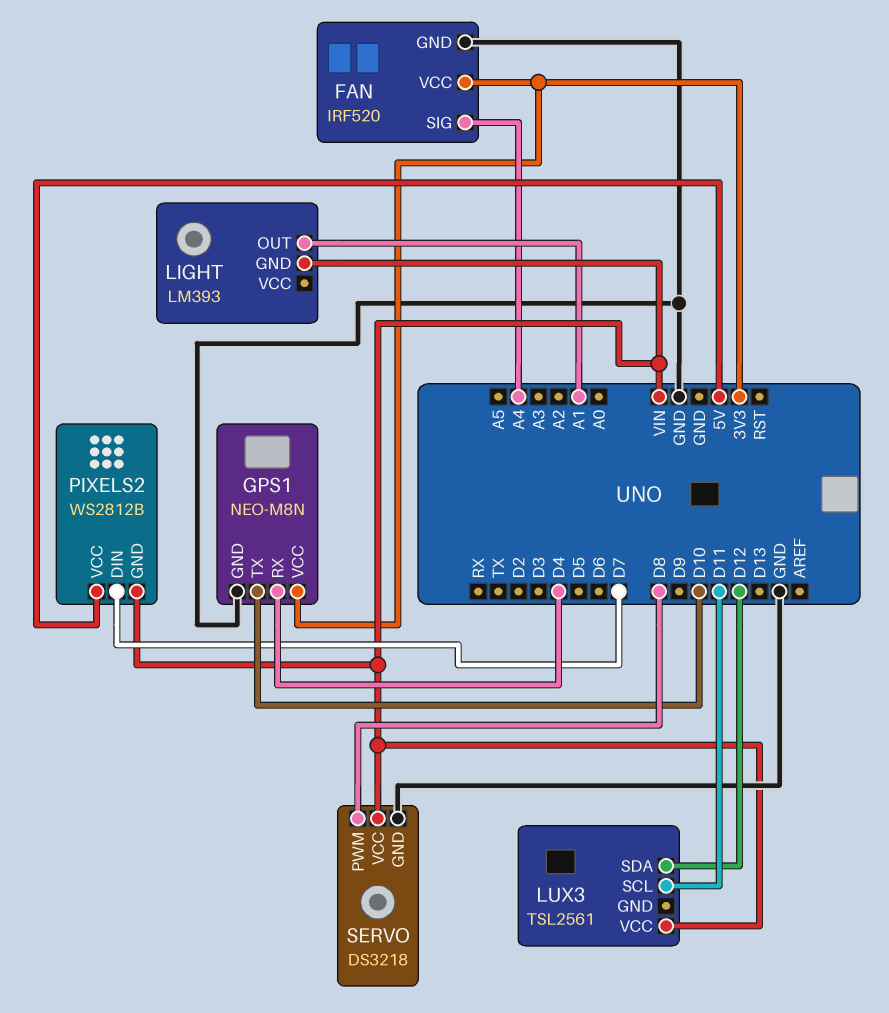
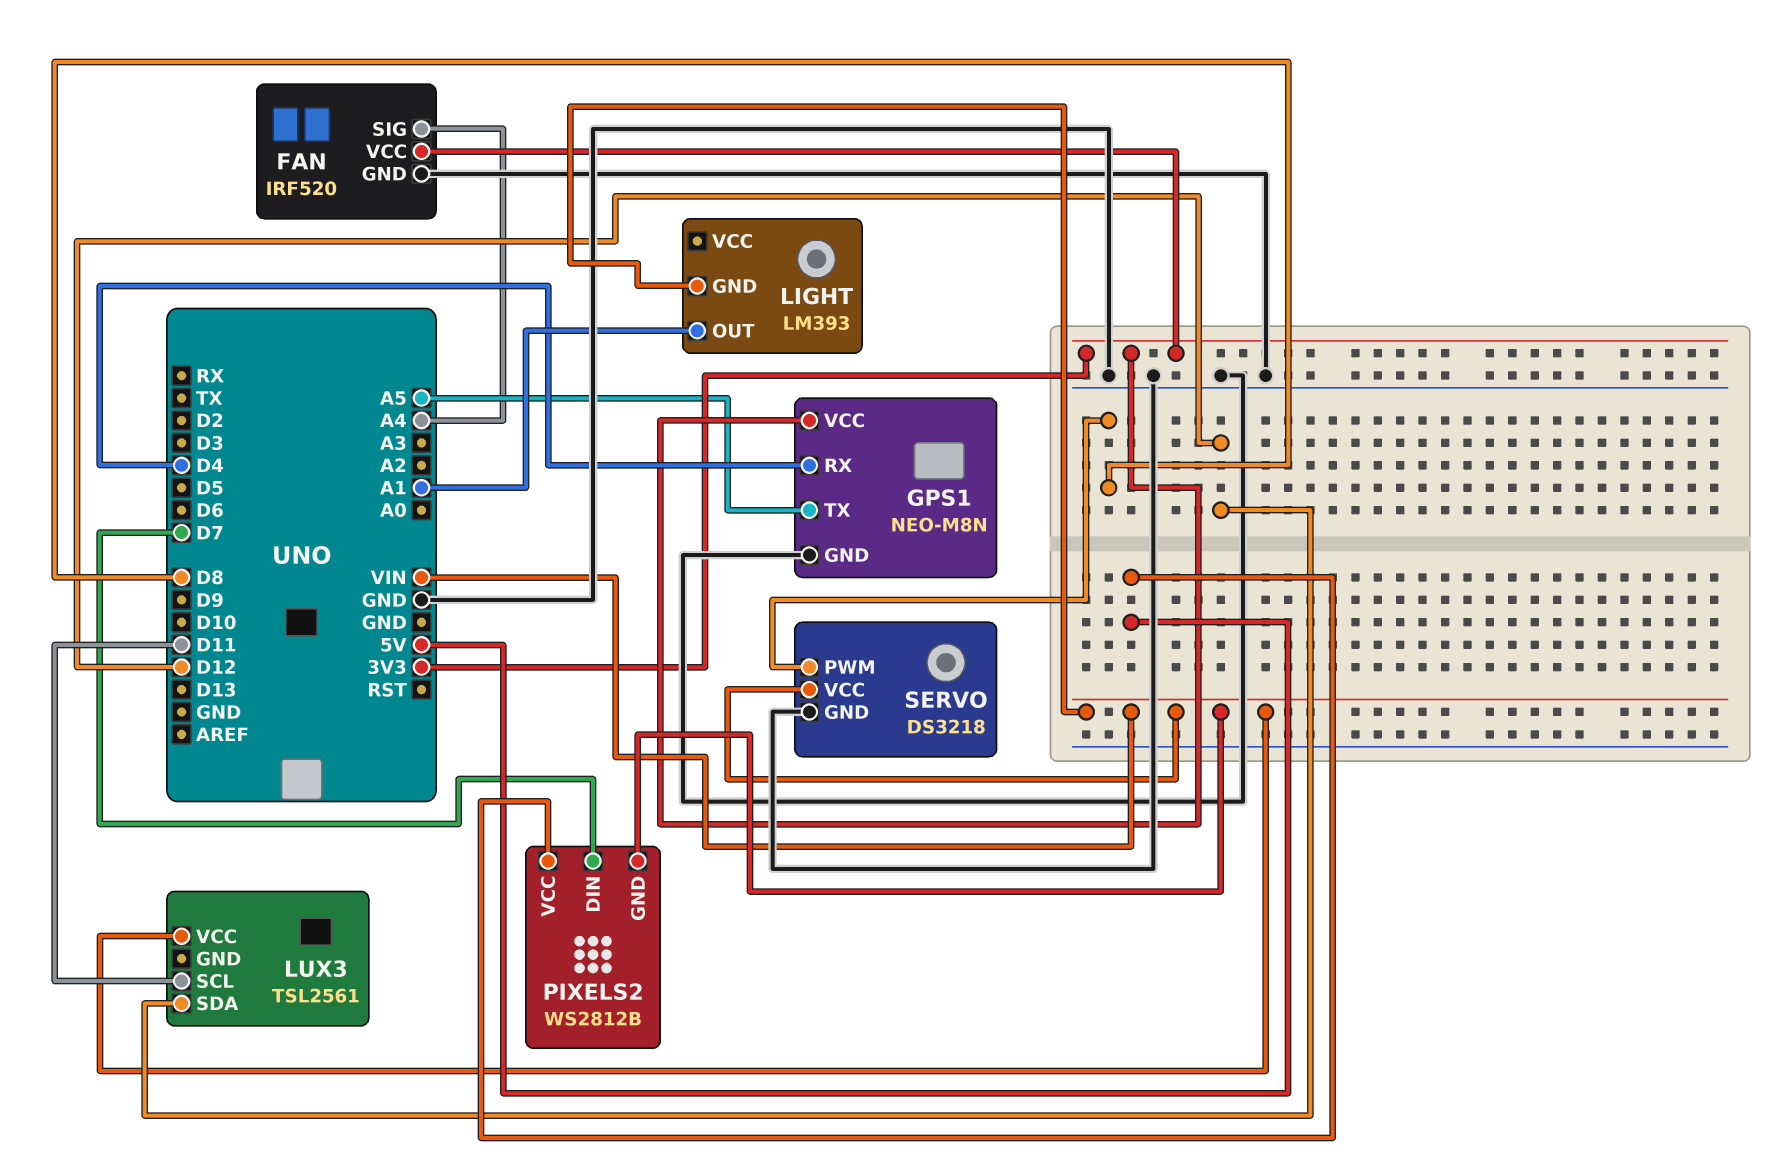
GPS1 pin TX: D10 -> A5

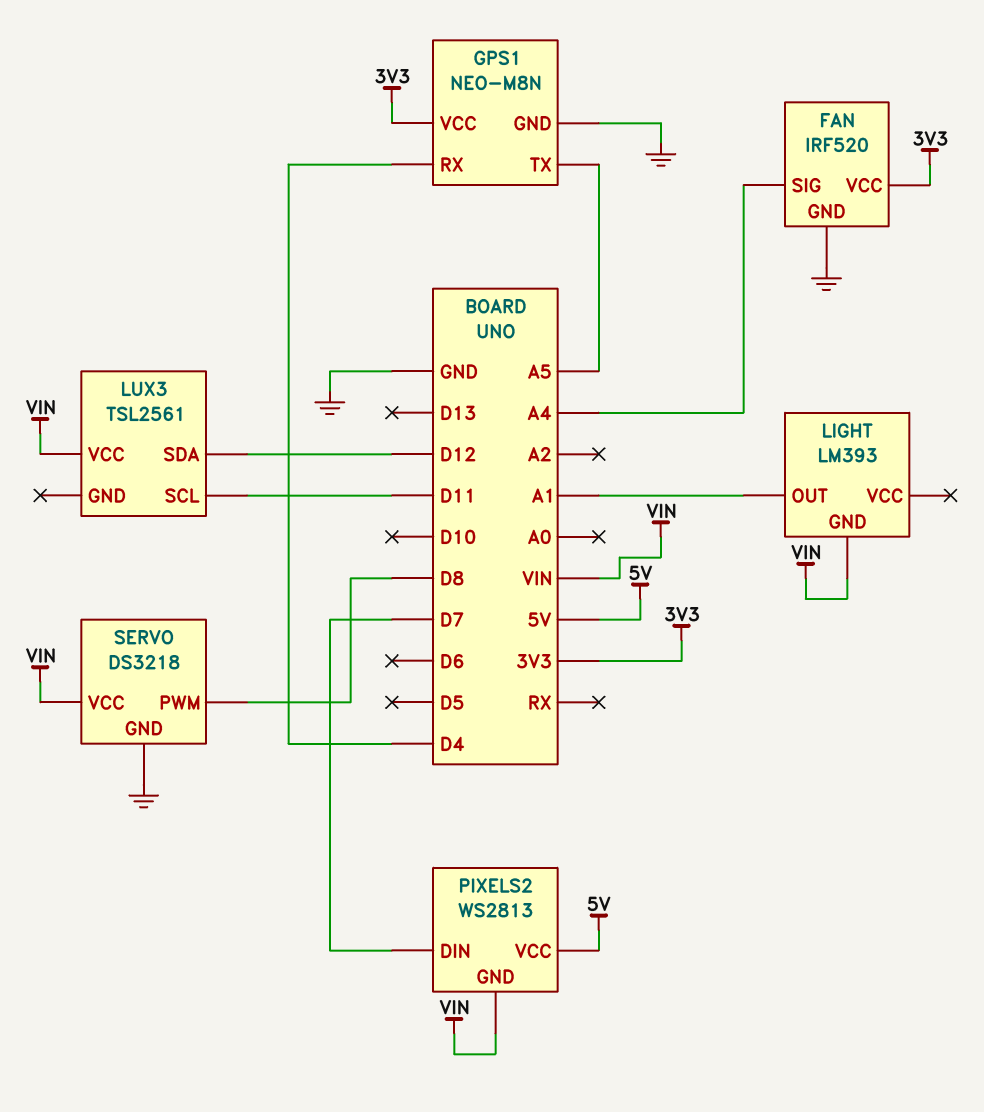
PIXELS2: WS2812B -> WS2813

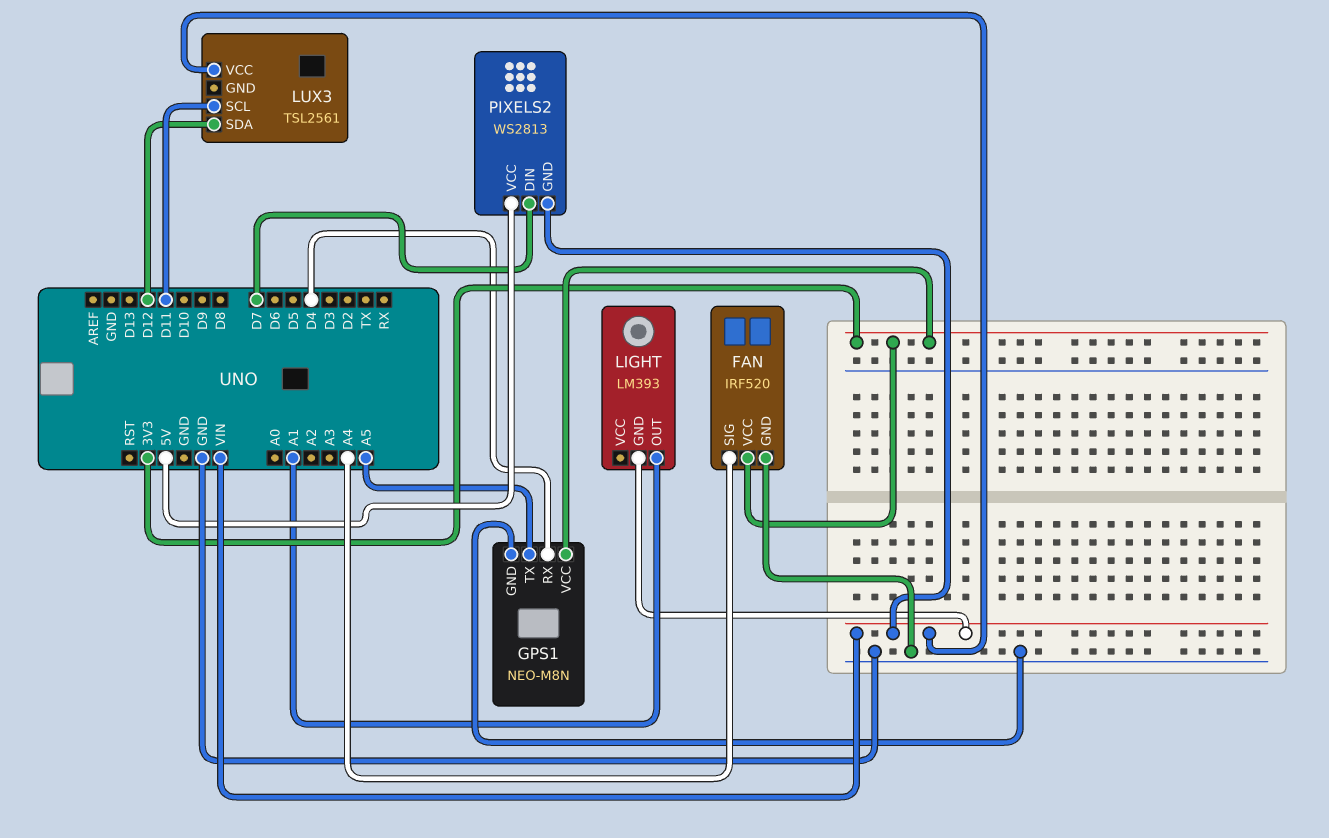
SERVO: DS3218 -> none
SERVO pin GND: GND -> none
SERVO pin PWM: D8 -> none
SERVO pin VCC: VIN -> none

